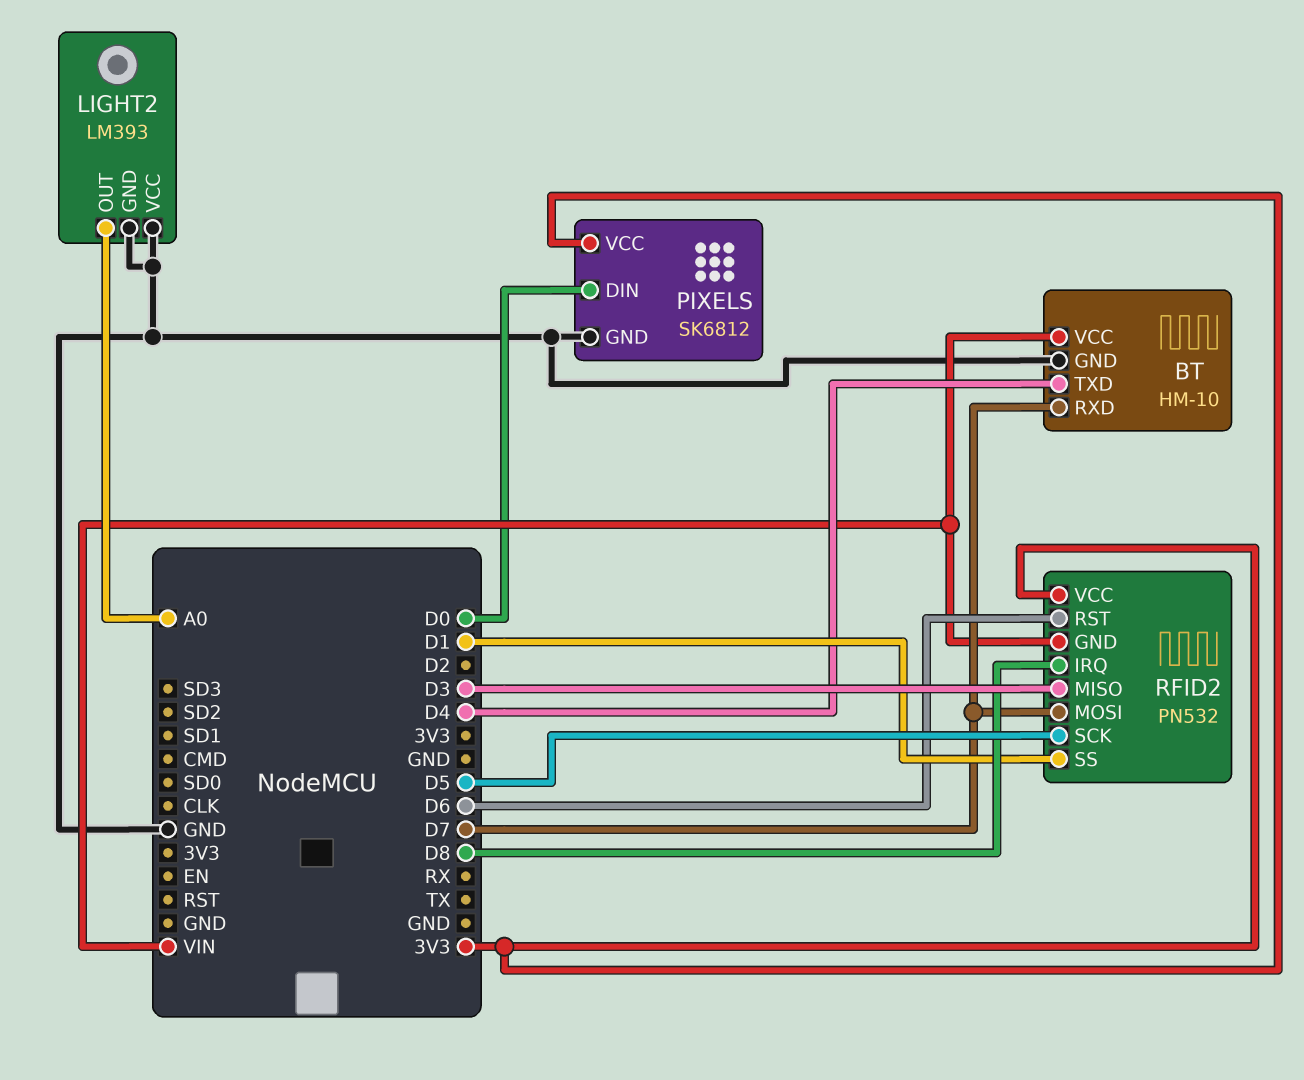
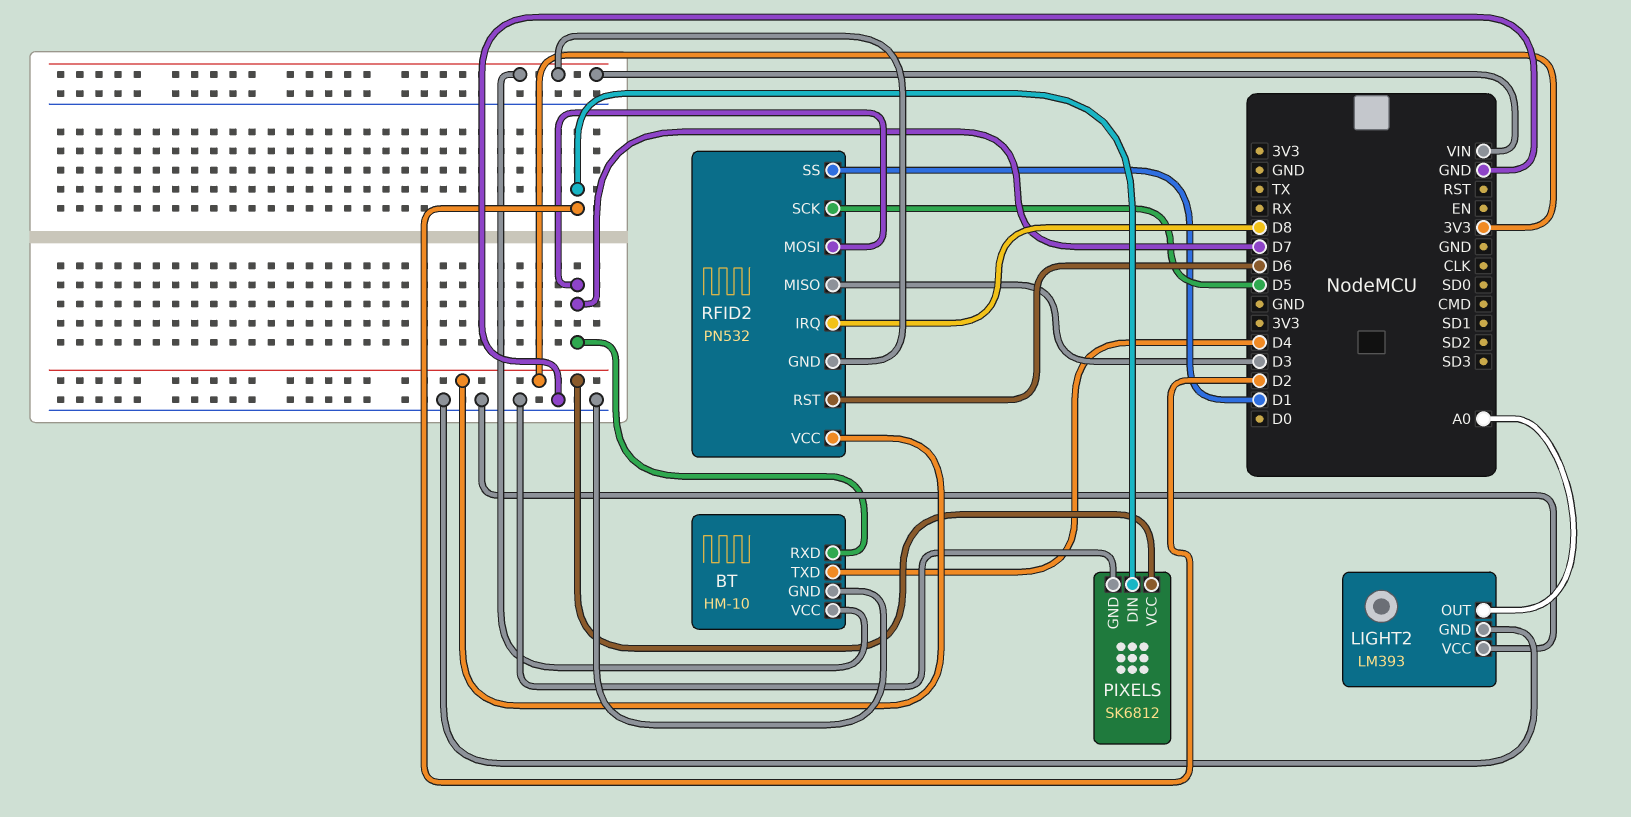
PIXELS pin DIN: D0 -> D2

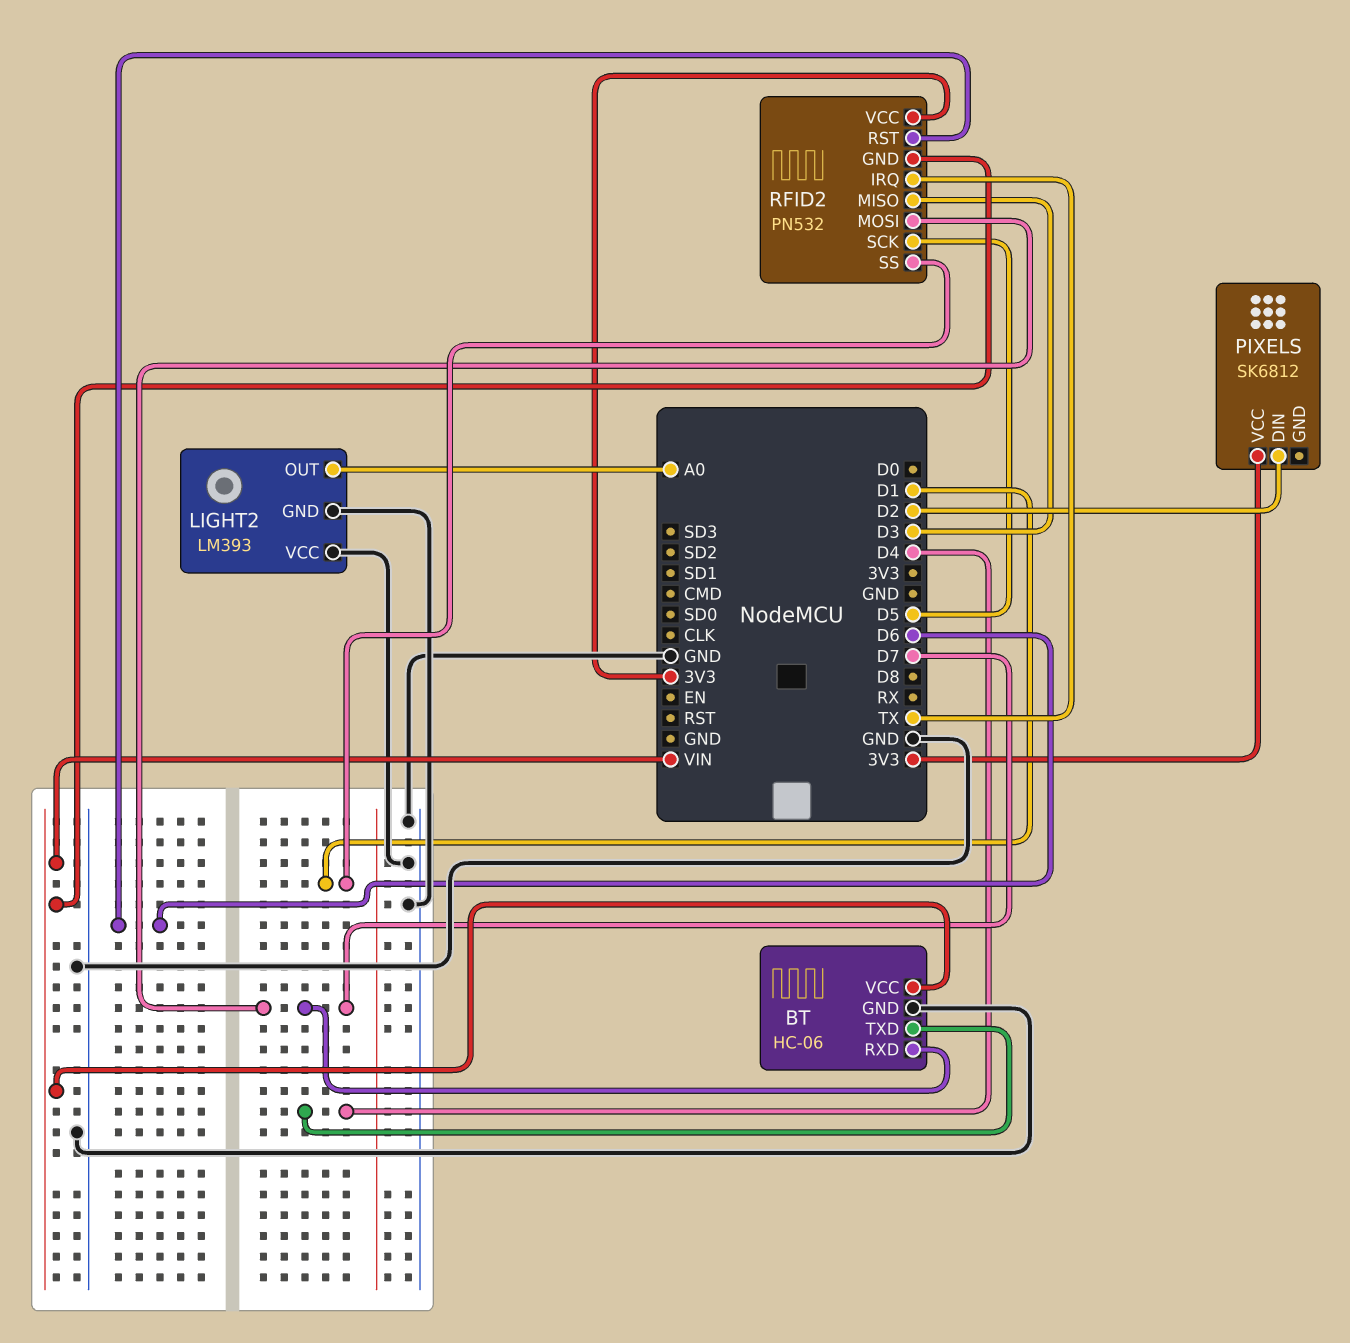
BT: HM-10 -> HC-06
PIXELS pin GND: GND -> none
RFID2 pin IRQ: D8 -> TX

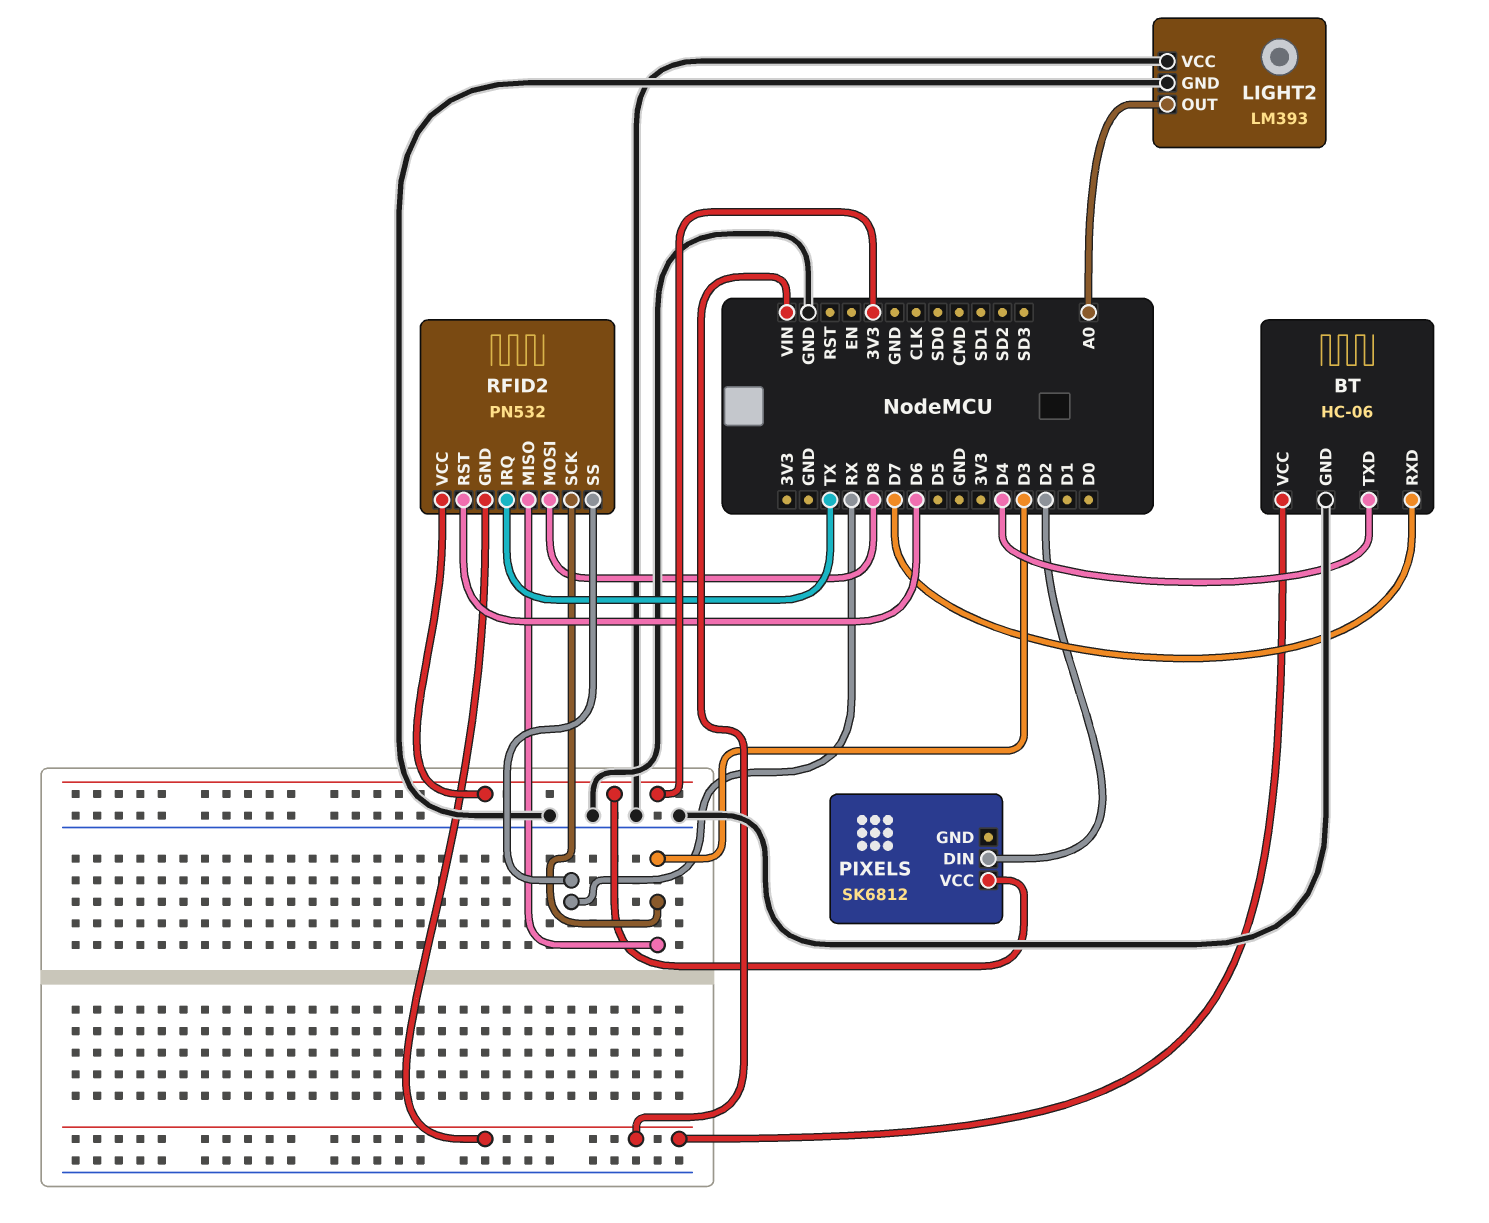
RFID2 pin MOSI: D7 -> D8
RFID2 pin SCK: D5 -> D3
RFID2 pin SS: D1 -> RX

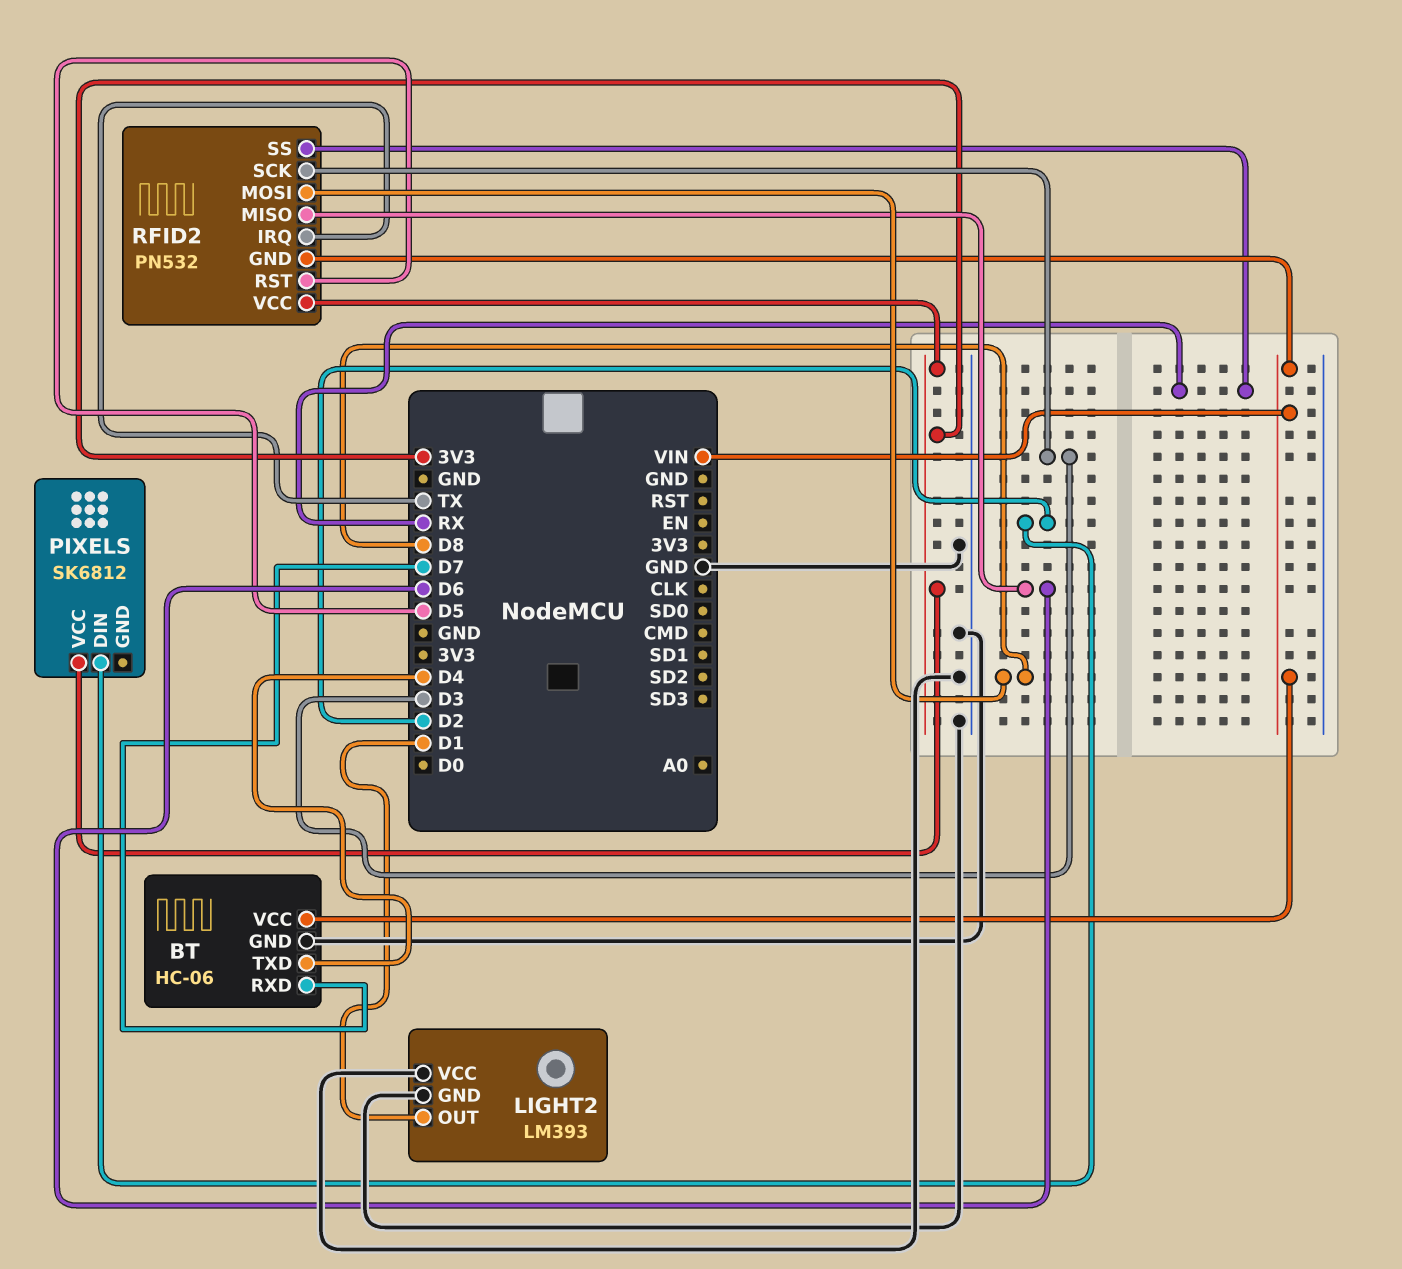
LIGHT2 pin OUT: A0 -> D1
RFID2 pin MISO: D3 -> D6
RFID2 pin RST: D6 -> D5

